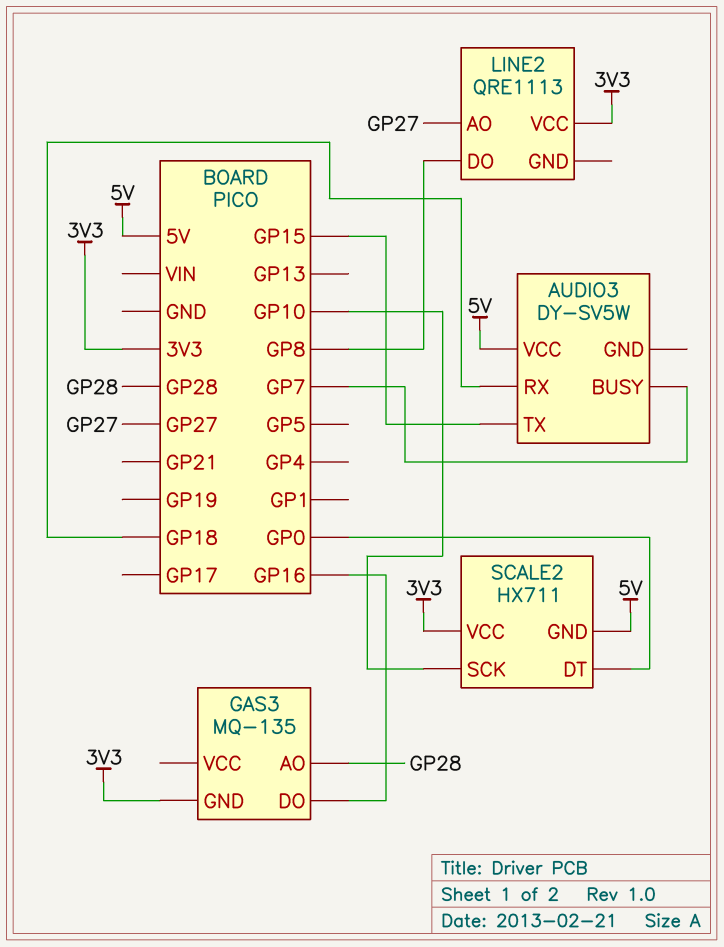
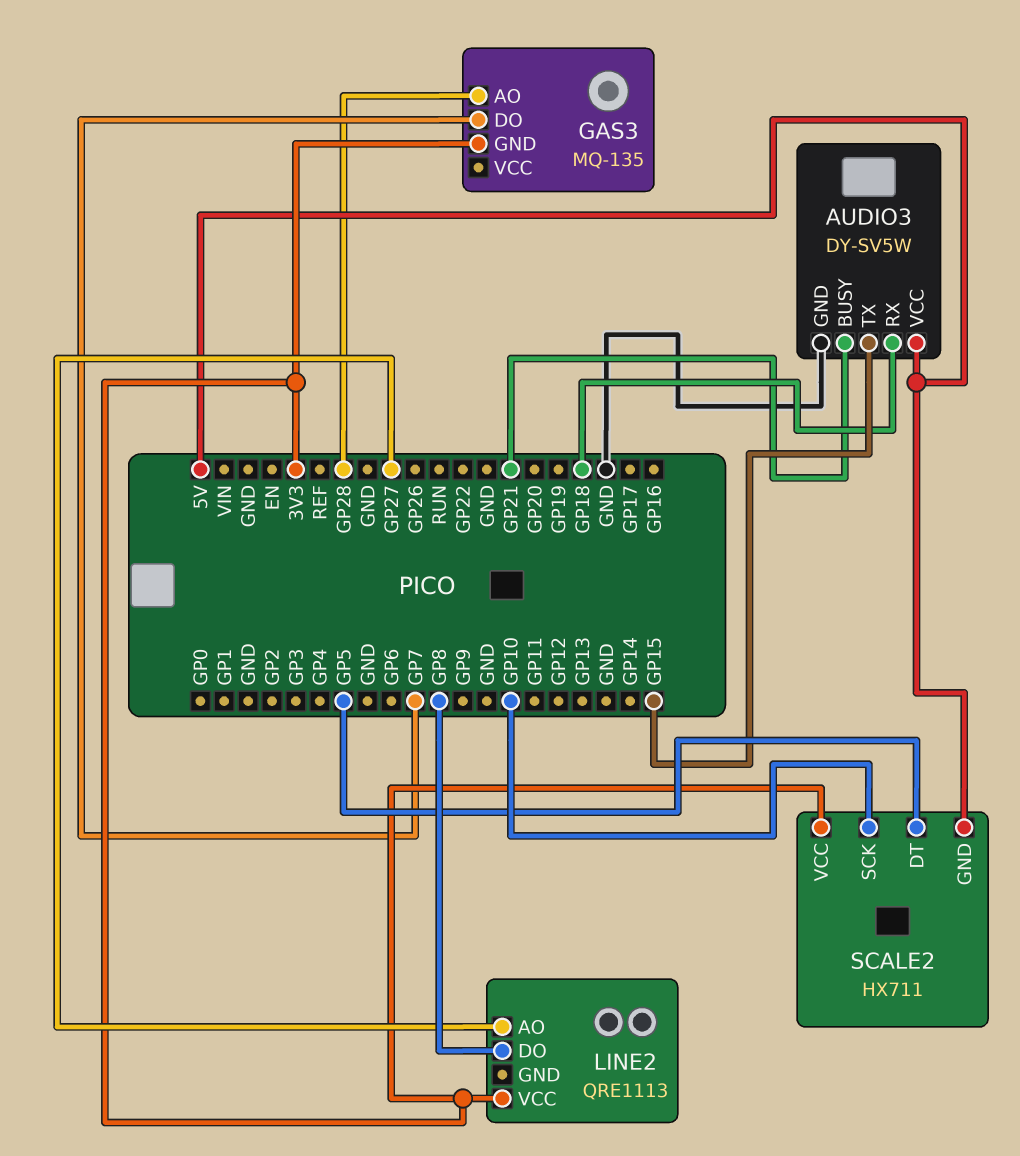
AUDIO3 pin BUSY: GP7 -> GP21
AUDIO3 pin GND: none -> GND
GAS3 pin DO: GP16 -> GP7
SCALE2 pin DT: GP0 -> GP5

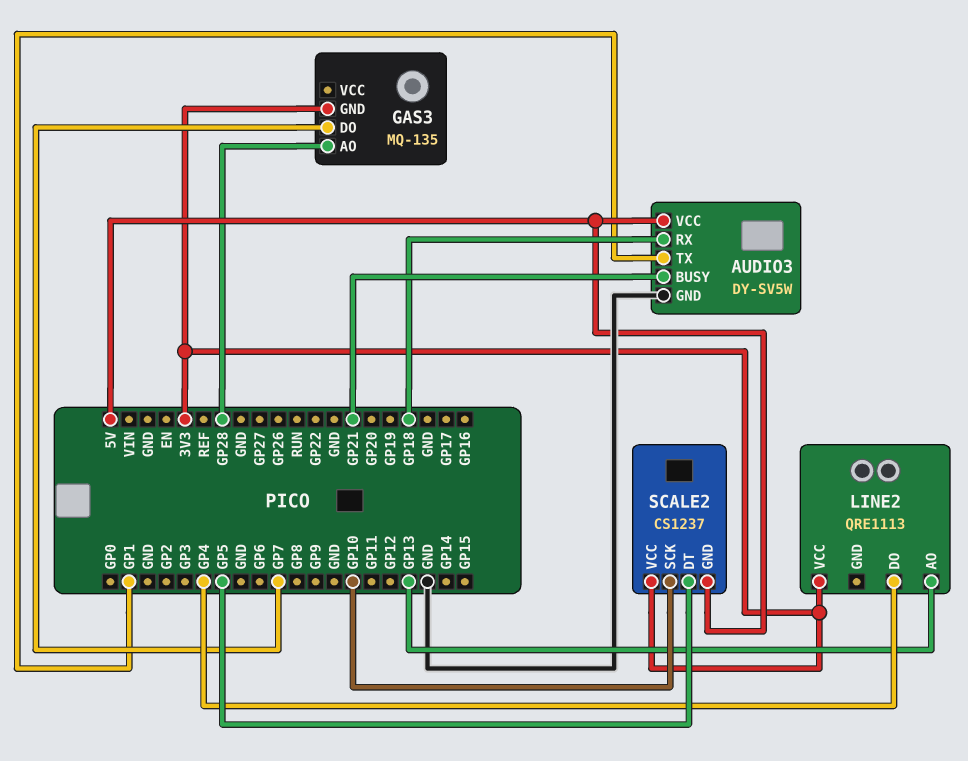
AUDIO3 pin TX: GP15 -> GP1
LINE2 pin AO: GP27 -> GP13
LINE2 pin DO: GP8 -> GP4
SCALE2: HX711 -> CS1237

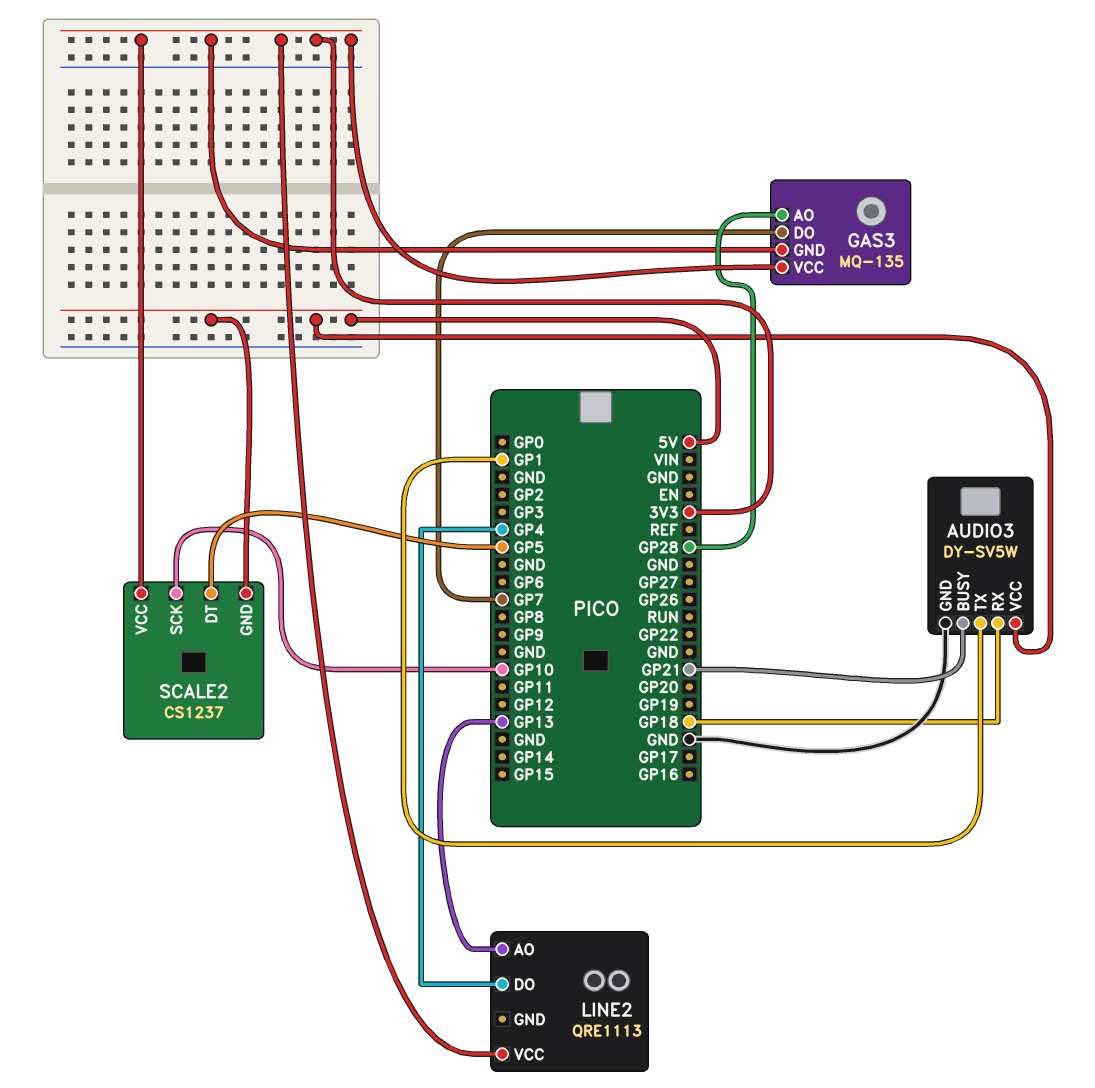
GAS3 pin VCC: none -> 3V3

